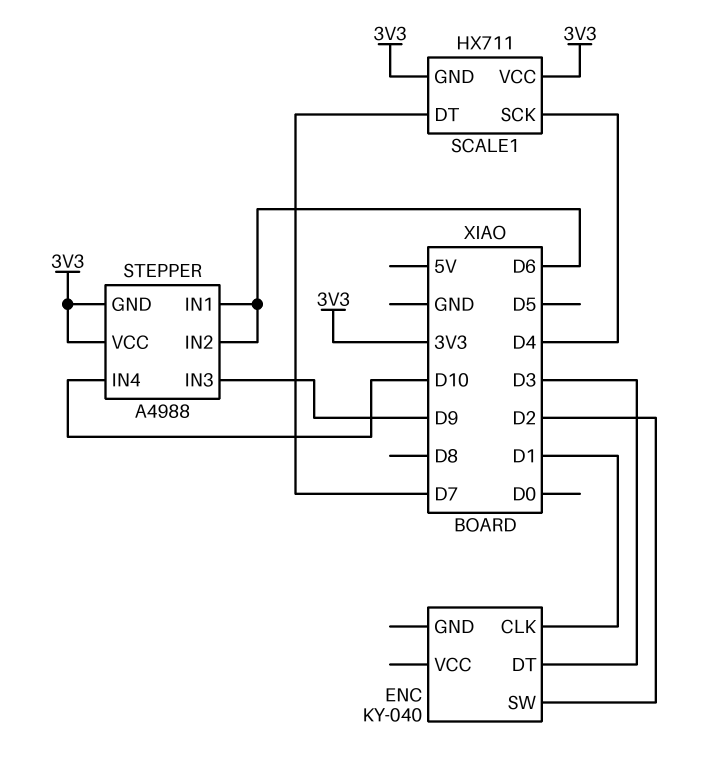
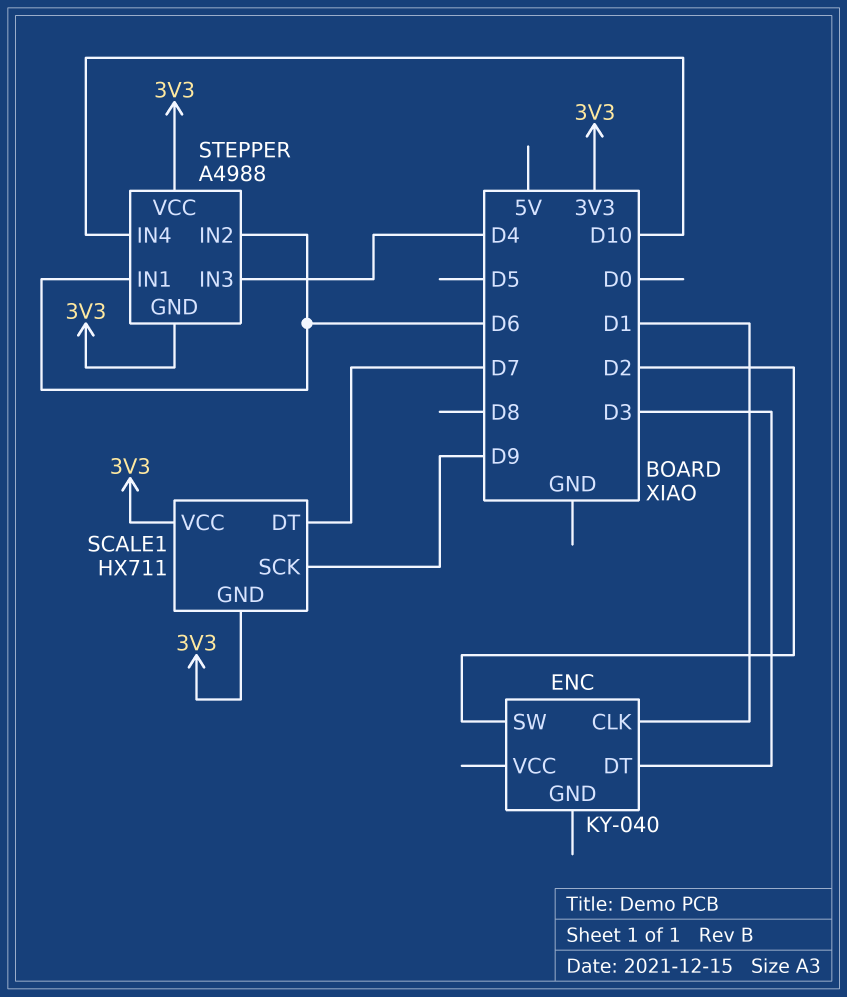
SCALE1 pin SCK: D4 -> D9
STEPPER pin IN3: D9 -> D4

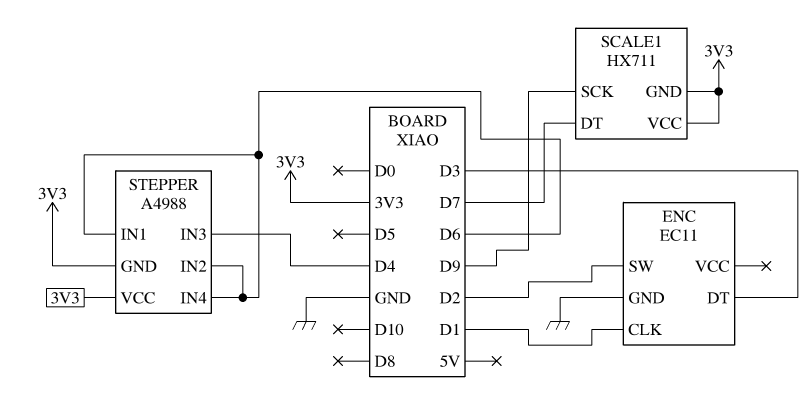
ENC: KY-040 -> EC11
ENC pin GND: none -> GND
STEPPER pin IN4: D10 -> D6

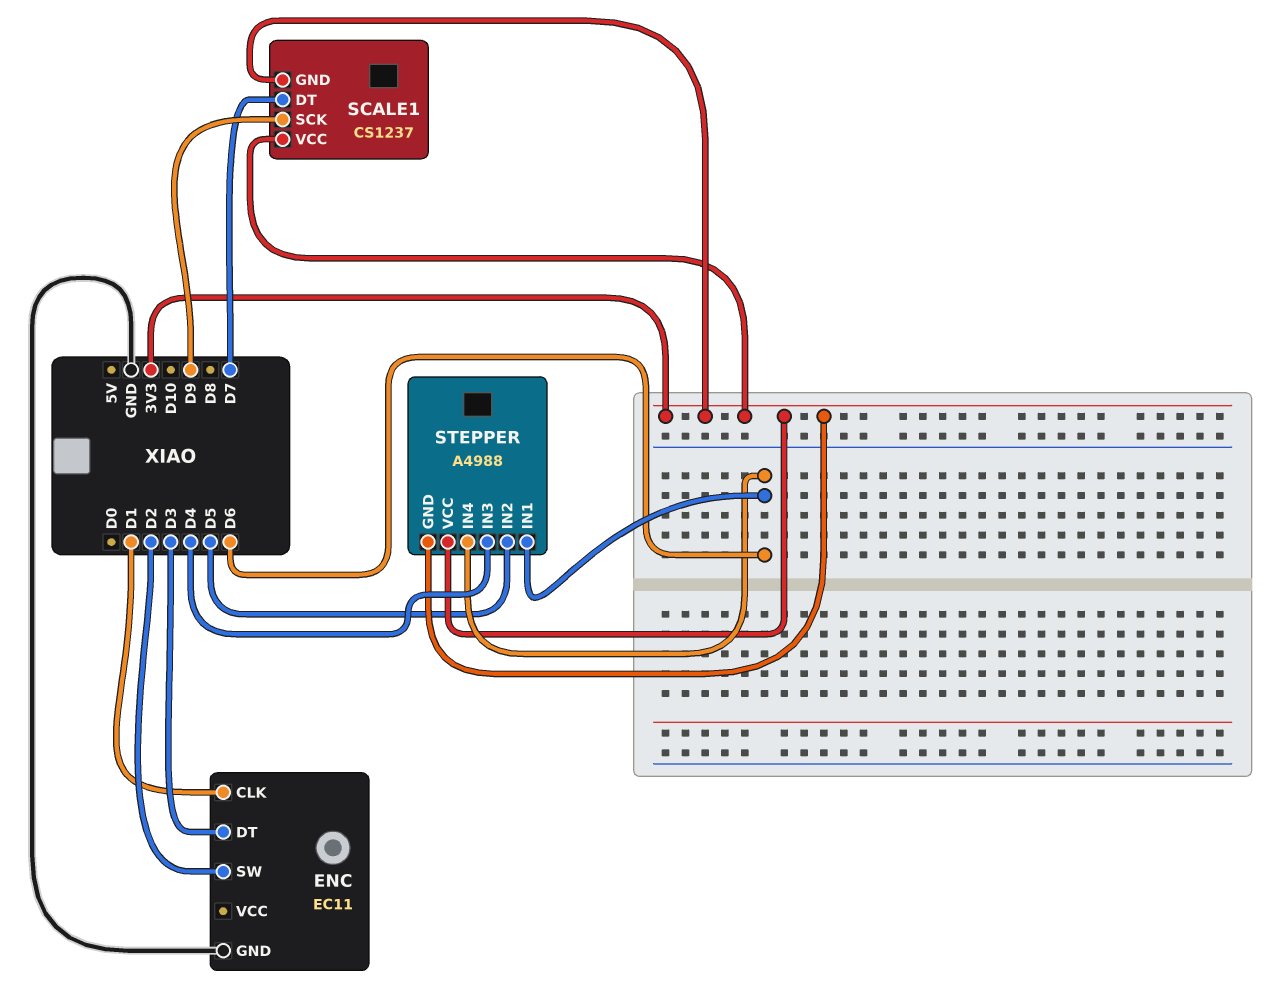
SCALE1: HX711 -> CS1237
STEPPER pin IN2: D6 -> D5

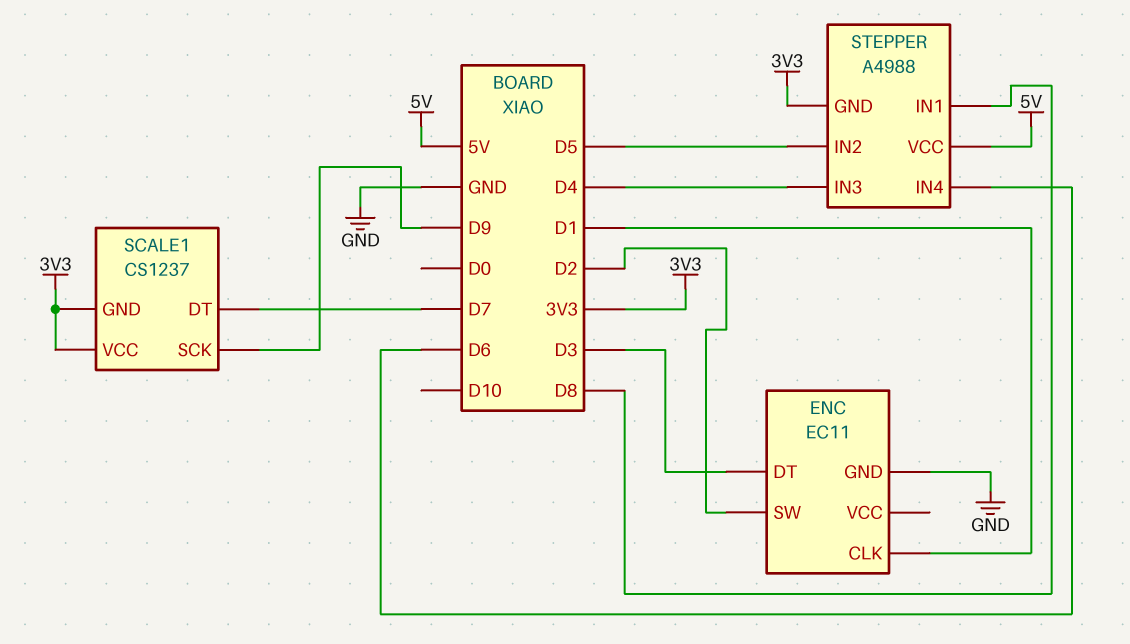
STEPPER pin IN1: D6 -> D8
STEPPER pin VCC: 3V3 -> 5V

